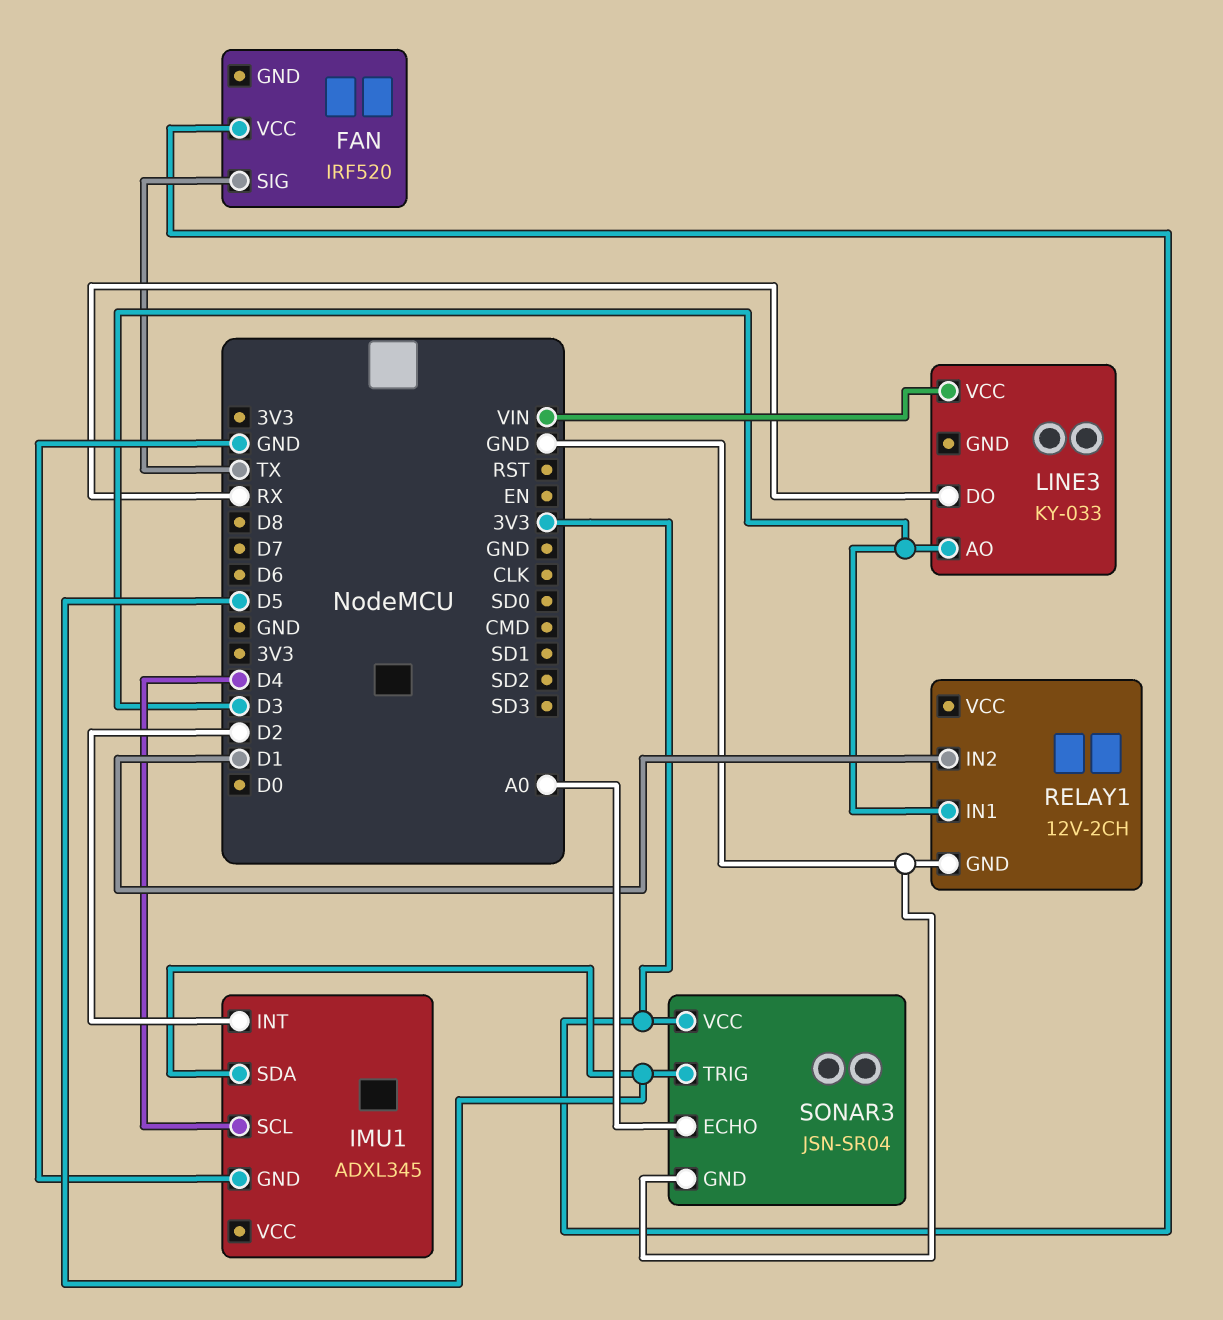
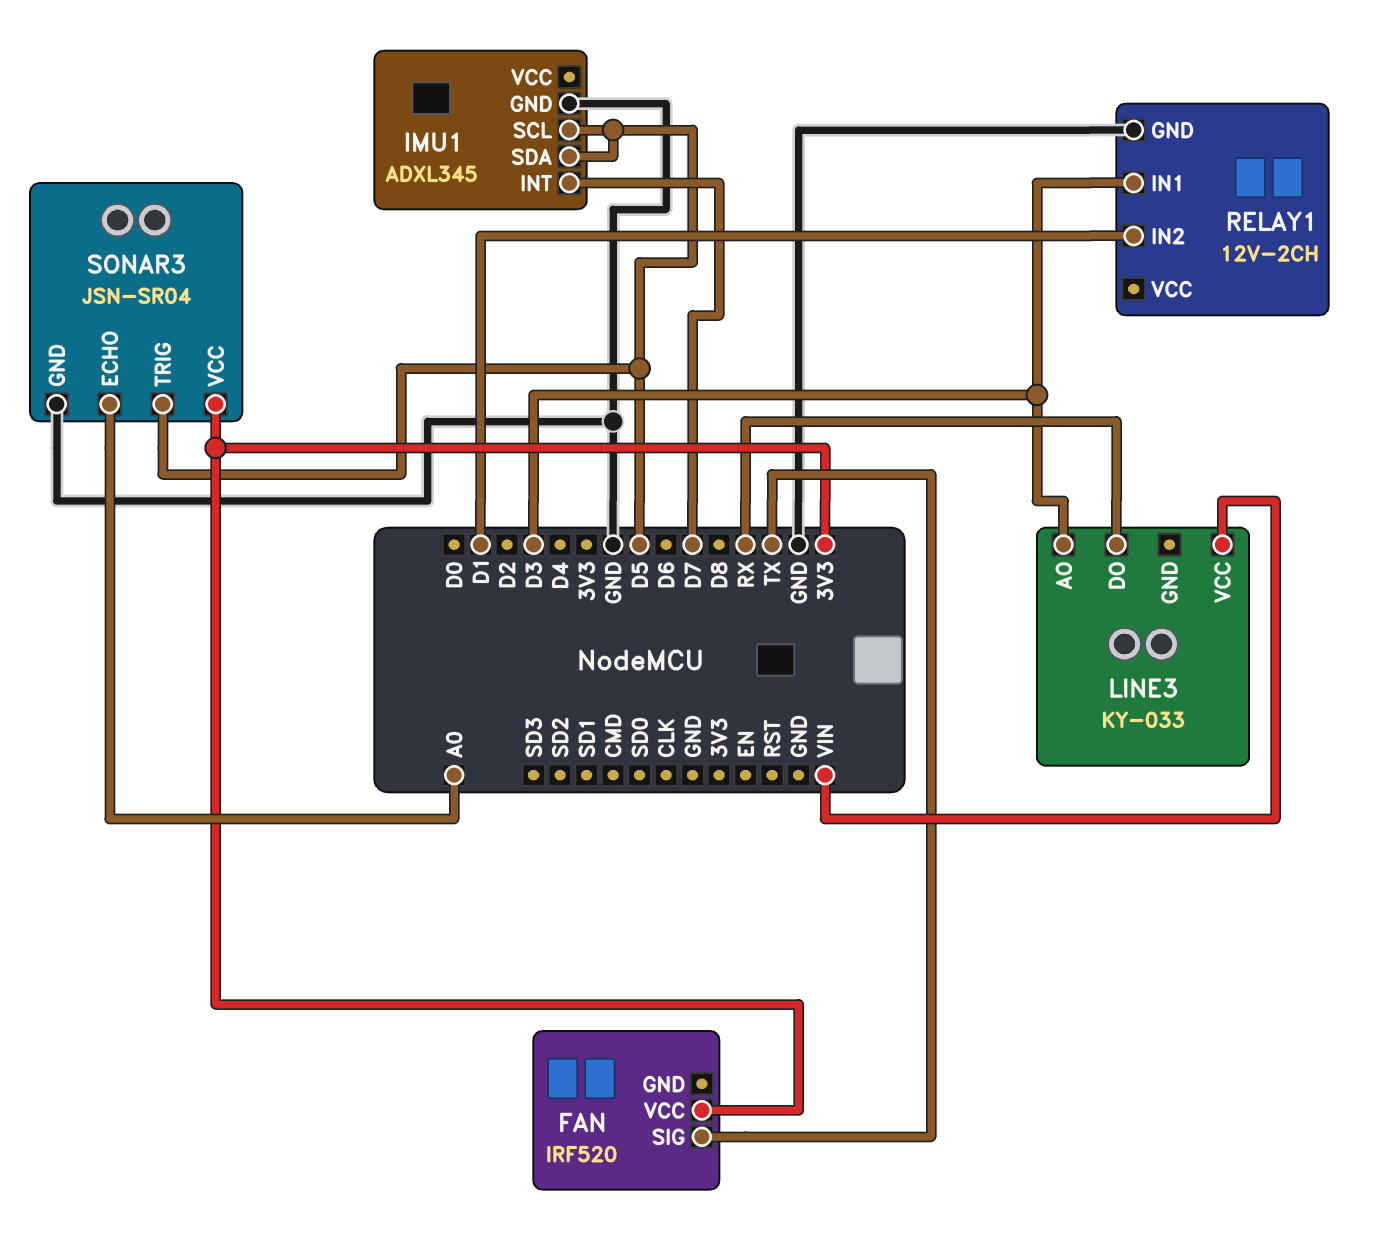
IMU1 pin INT: D2 -> D7
IMU1 pin SCL: D4 -> D5

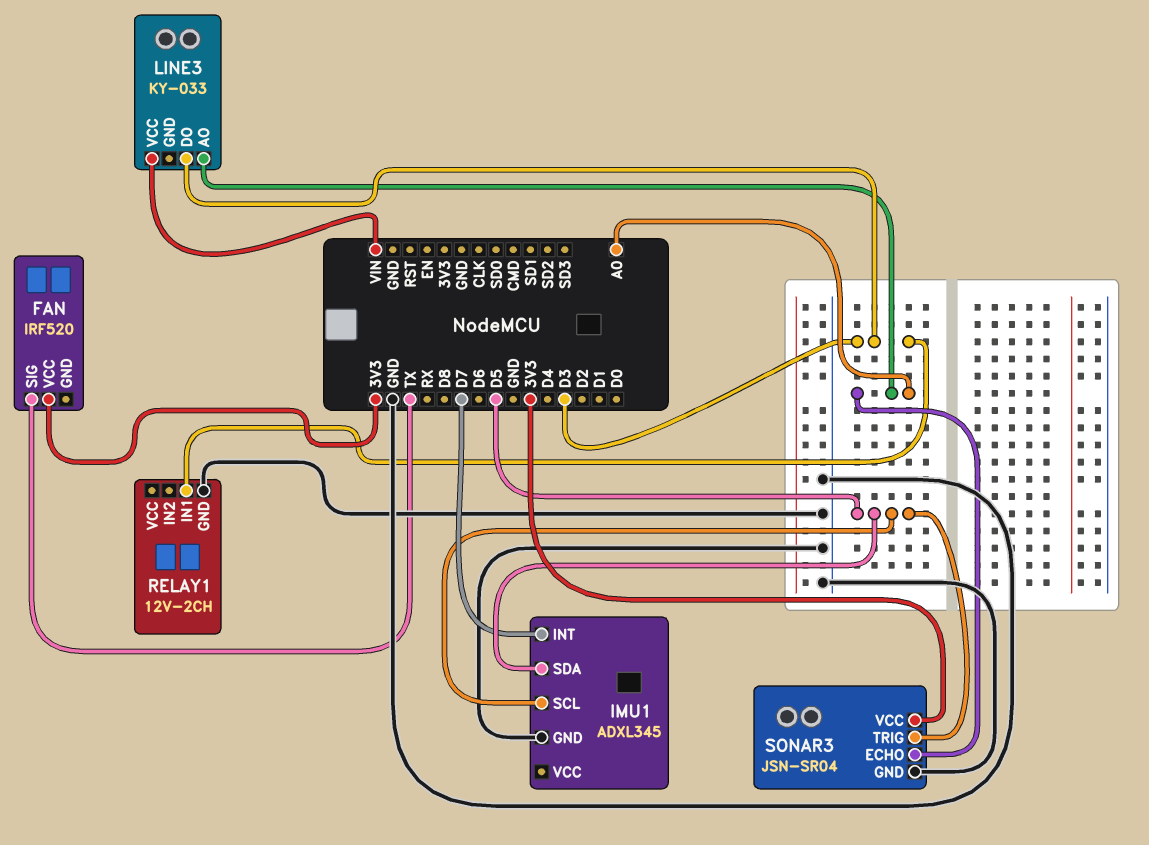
LINE3 pin AO: D3 -> A0
LINE3 pin DO: RX -> D3
RELAY1 pin IN2: D1 -> none

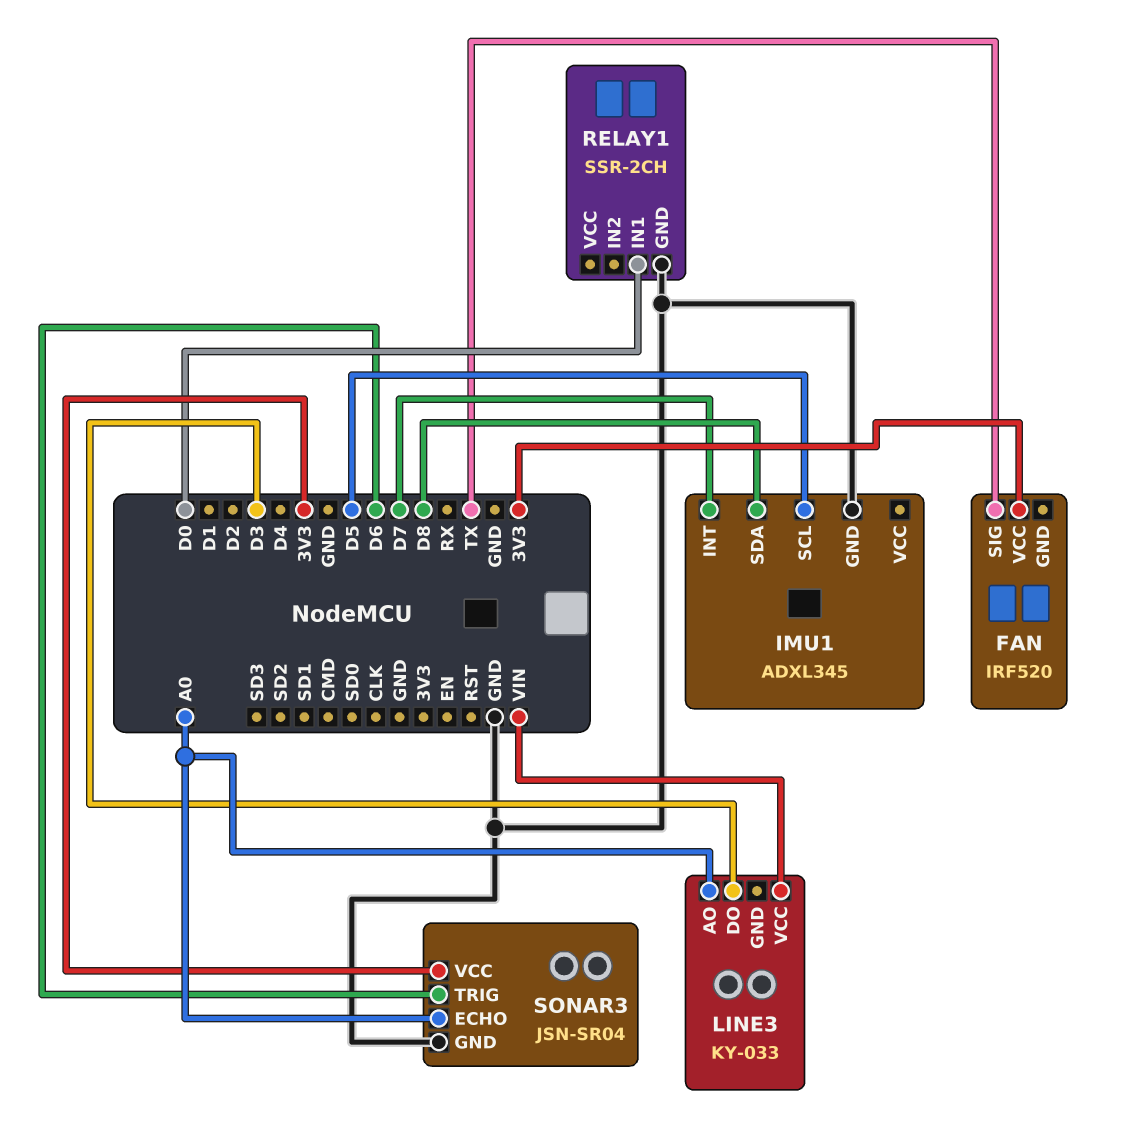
IMU1 pin SDA: D5 -> D8
RELAY1: 12V-2CH -> SSR-2CH
RELAY1 pin IN1: D3 -> D0
SONAR3 pin TRIG: D5 -> D6

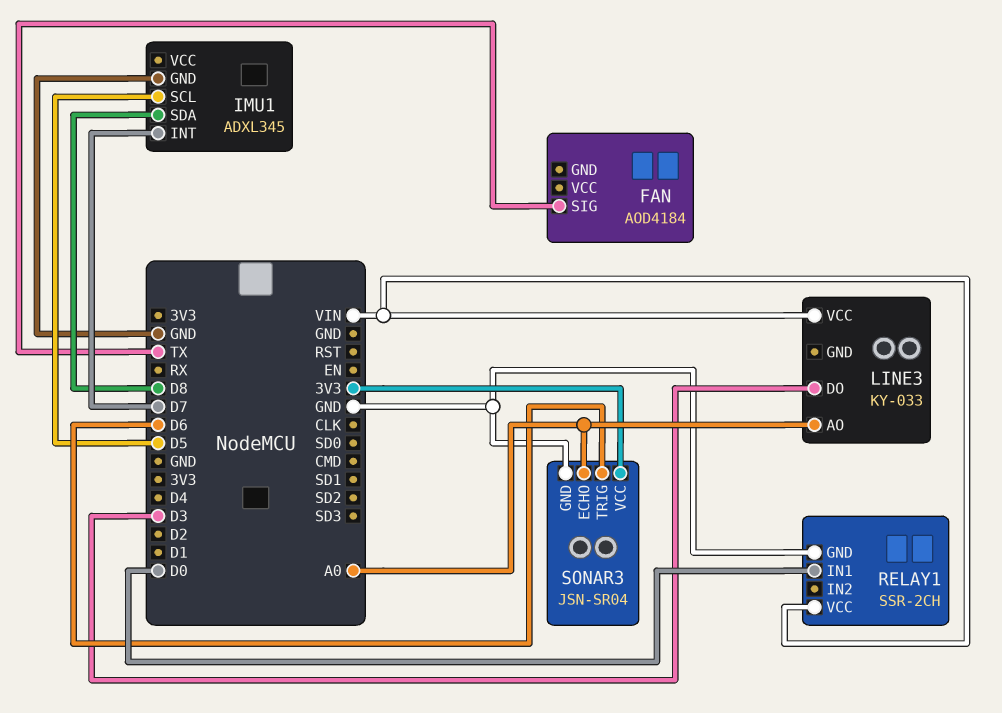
FAN: IRF520 -> AOD4184
FAN pin VCC: 3V3 -> none
RELAY1 pin VCC: none -> VIN

